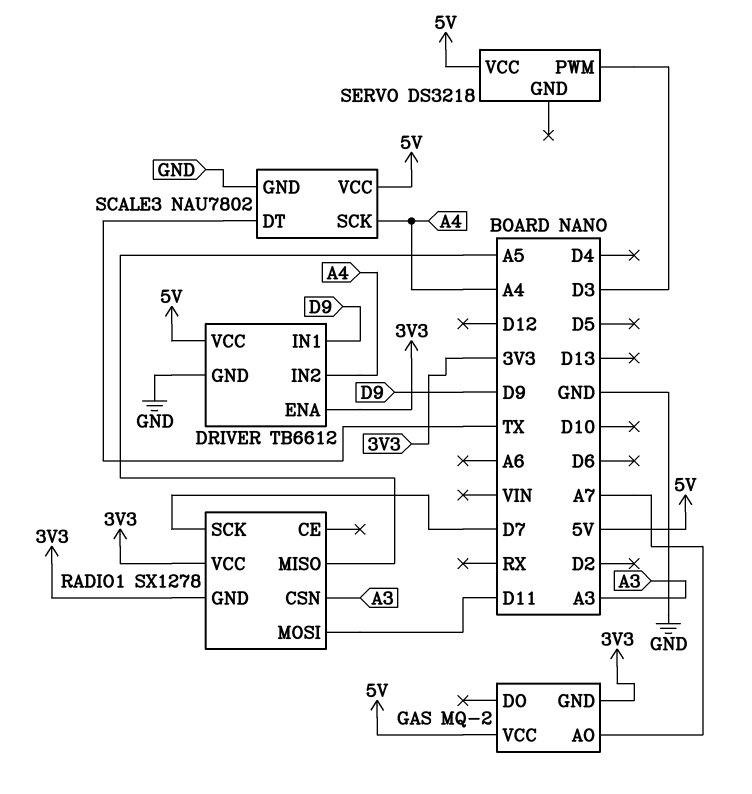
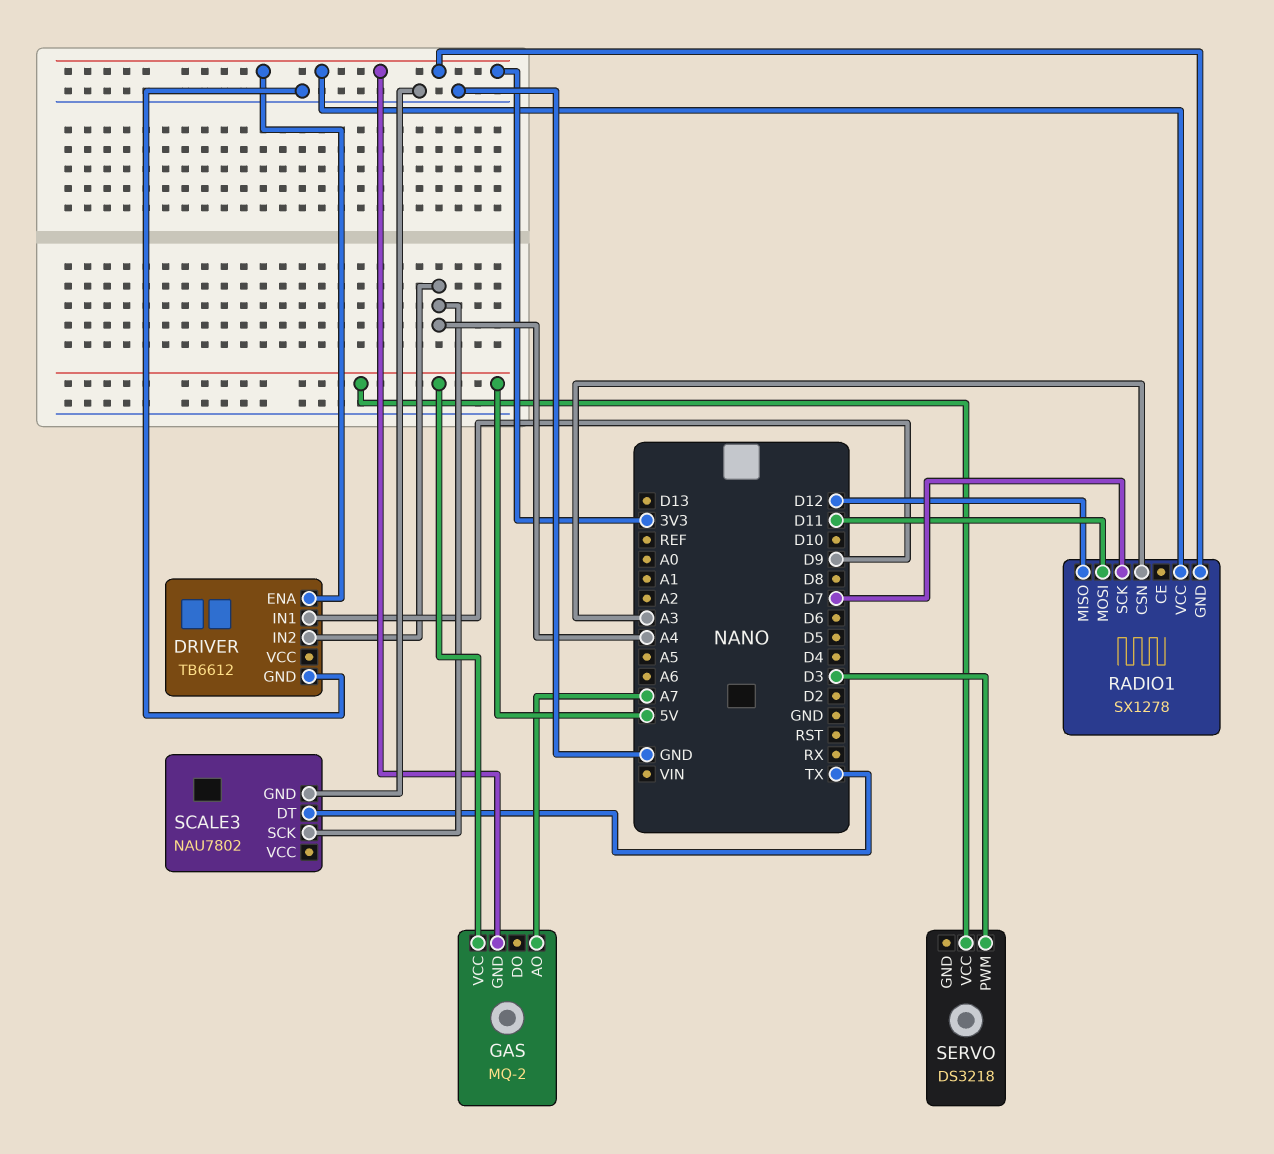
DRIVER pin VCC: 5V -> none
RADIO1 pin MISO: A5 -> D12
SCALE3 pin VCC: 5V -> none

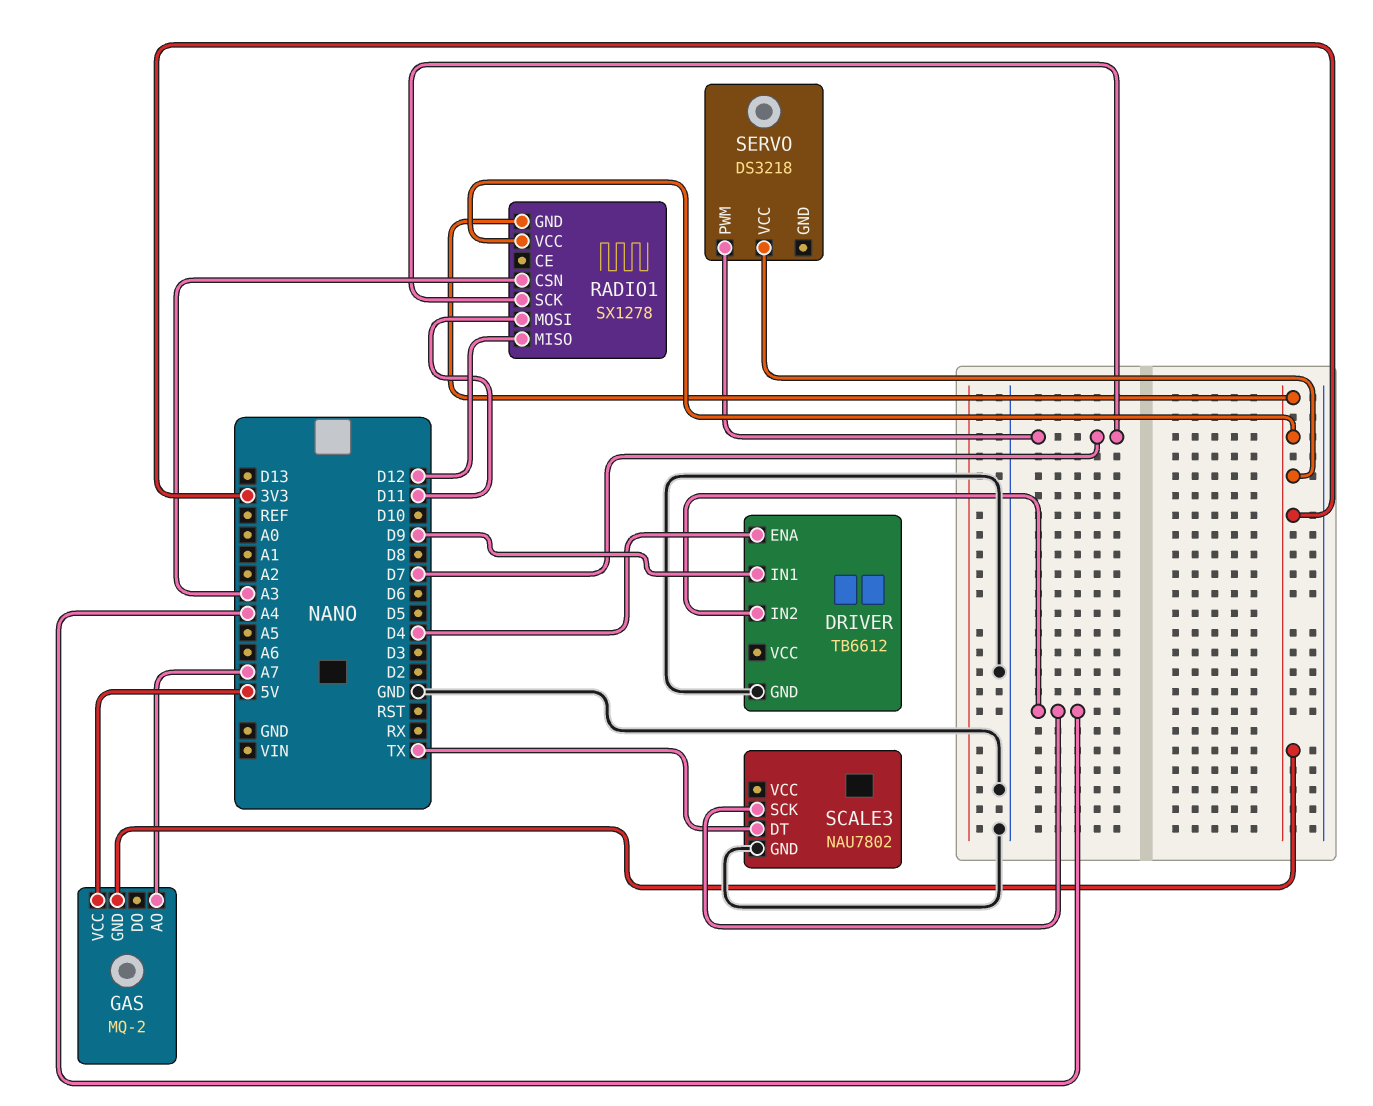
DRIVER pin ENA: 3V3 -> D4
SERVO pin PWM: D3 -> D7
SERVO pin VCC: 5V -> 3V3

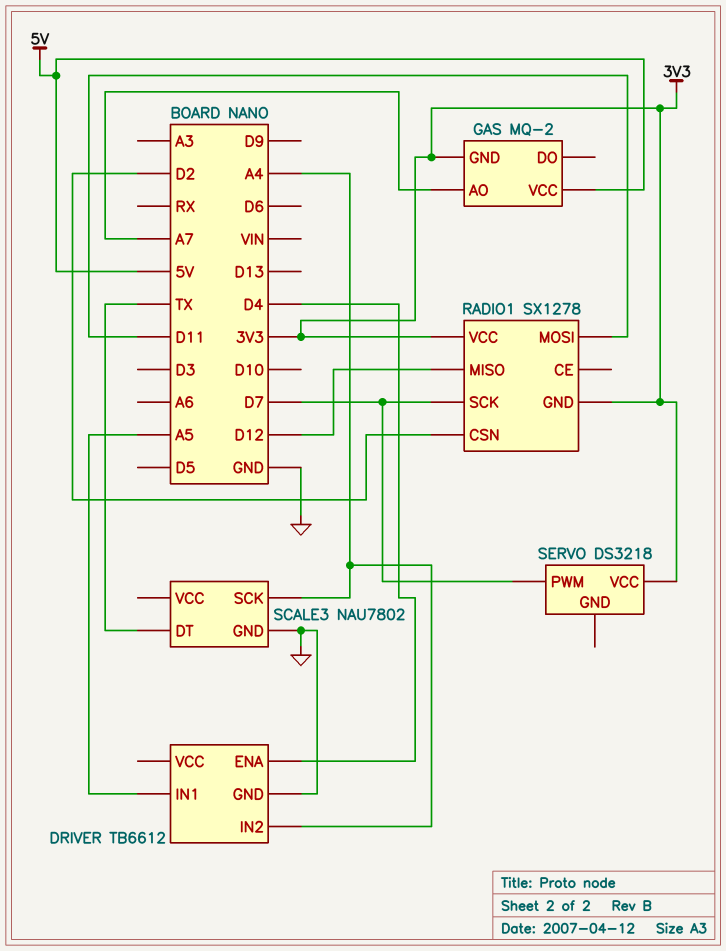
DRIVER pin IN1: D9 -> A5
RADIO1 pin CSN: A3 -> D2

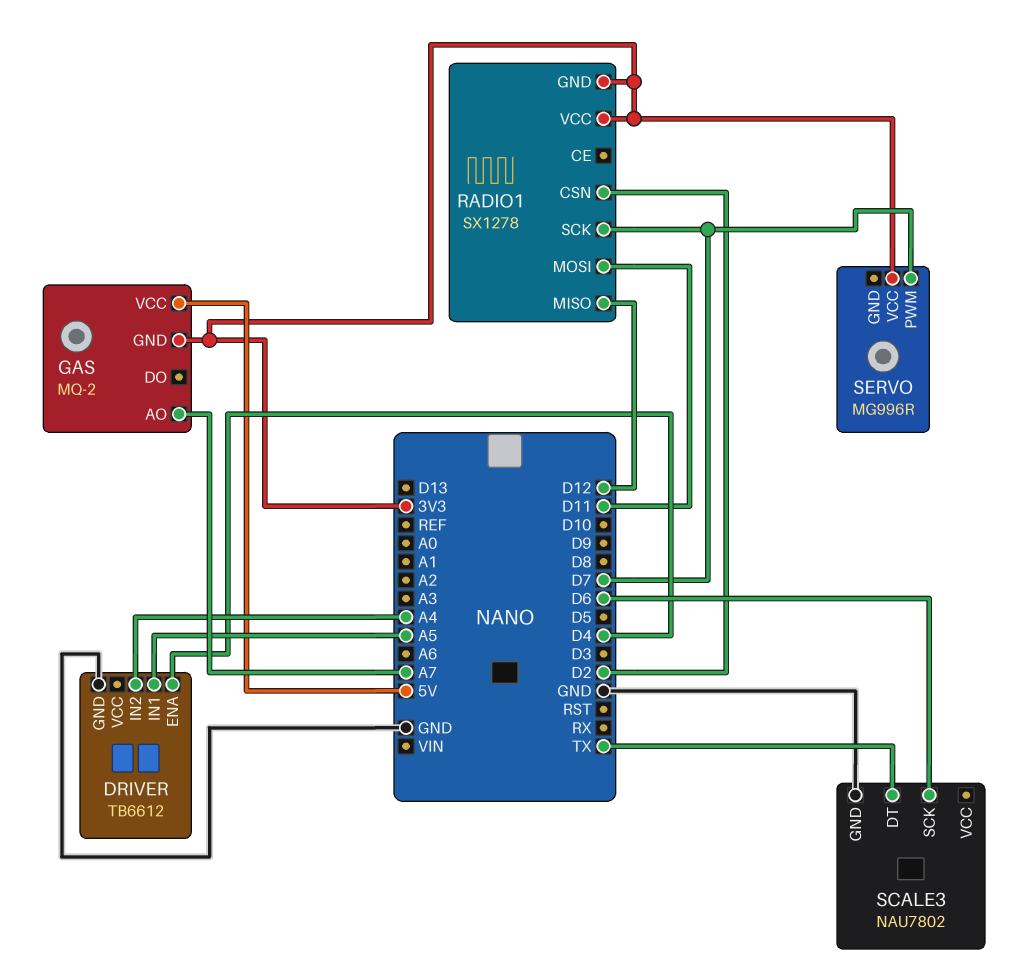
SCALE3 pin SCK: A4 -> D6
SERVO: DS3218 -> MG996R

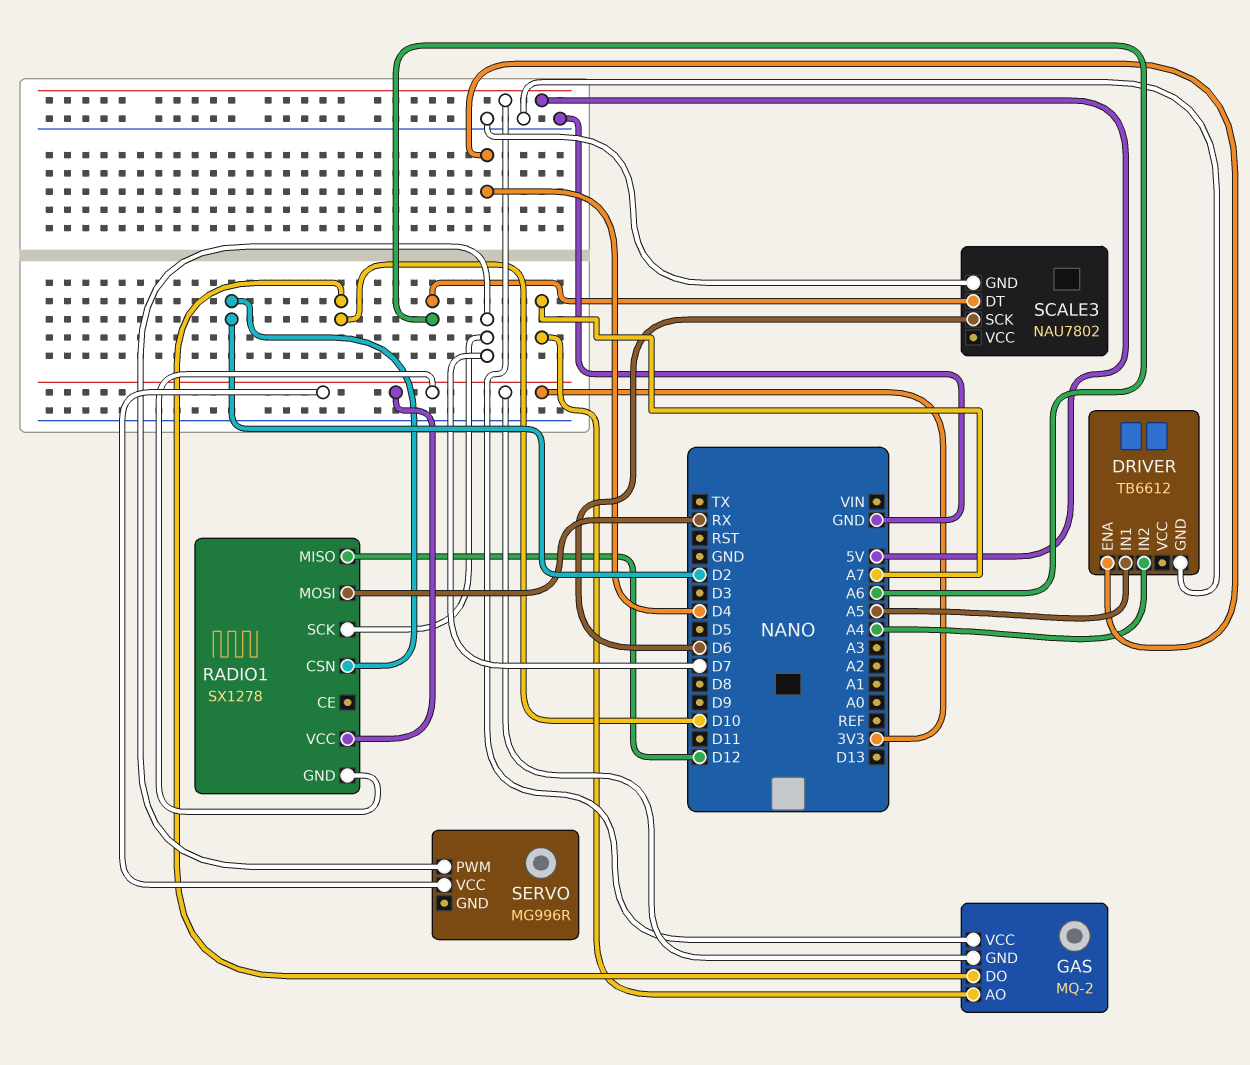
GAS pin DO: none -> D10
RADIO1 pin MOSI: D11 -> RX
SCALE3 pin DT: TX -> A6

